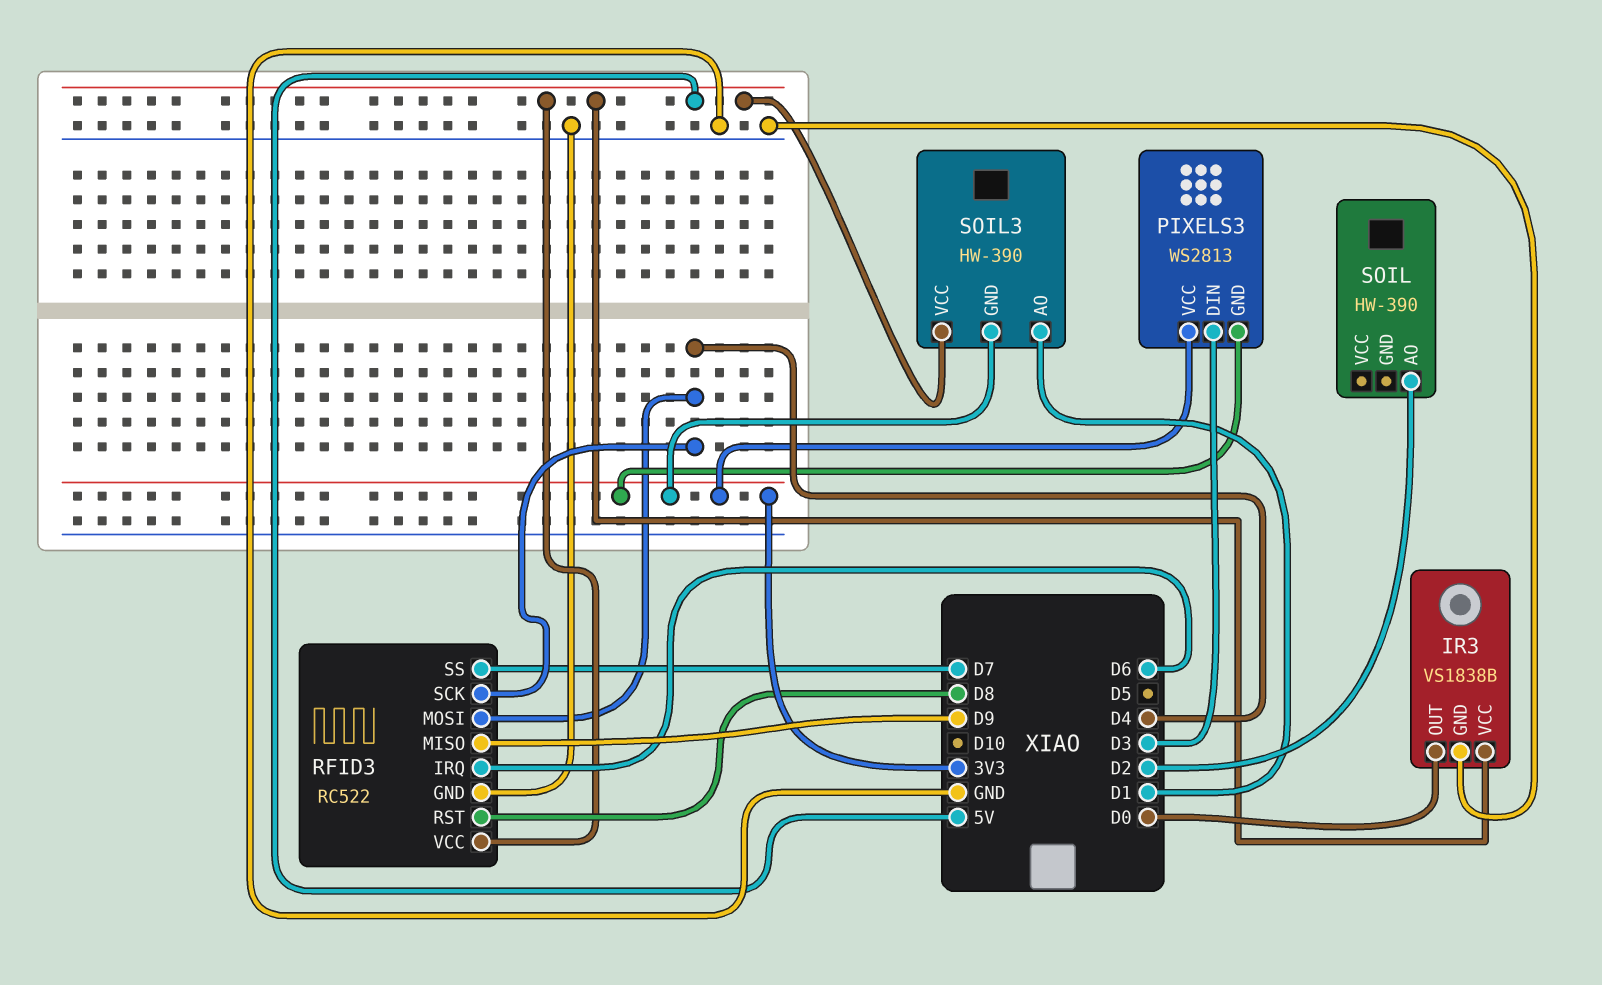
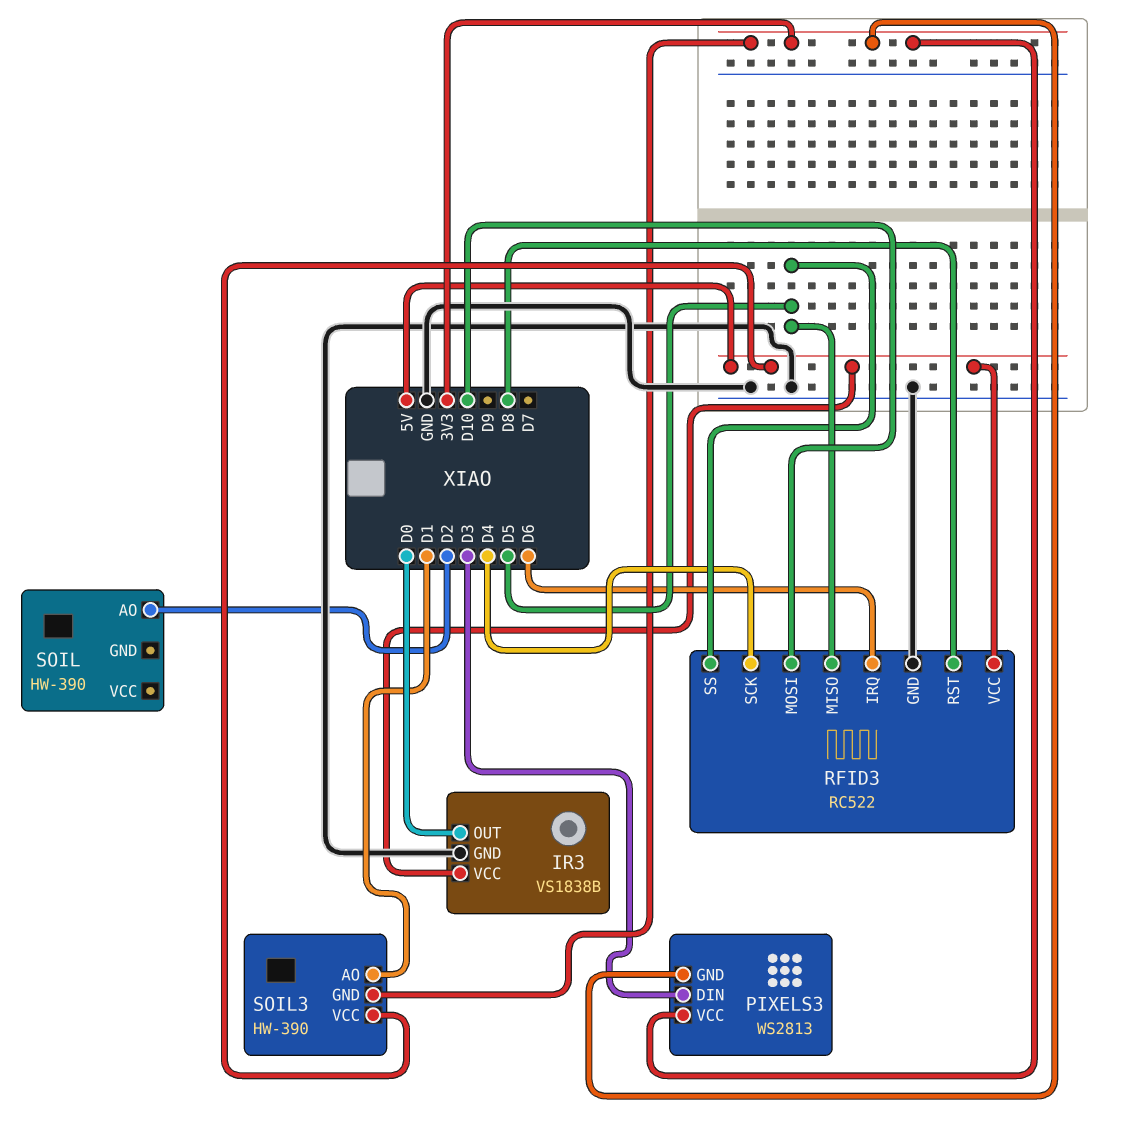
RFID3 pin MISO: D9 -> D5
RFID3 pin MOSI: D4 -> D10
RFID3 pin SS: D7 -> D5

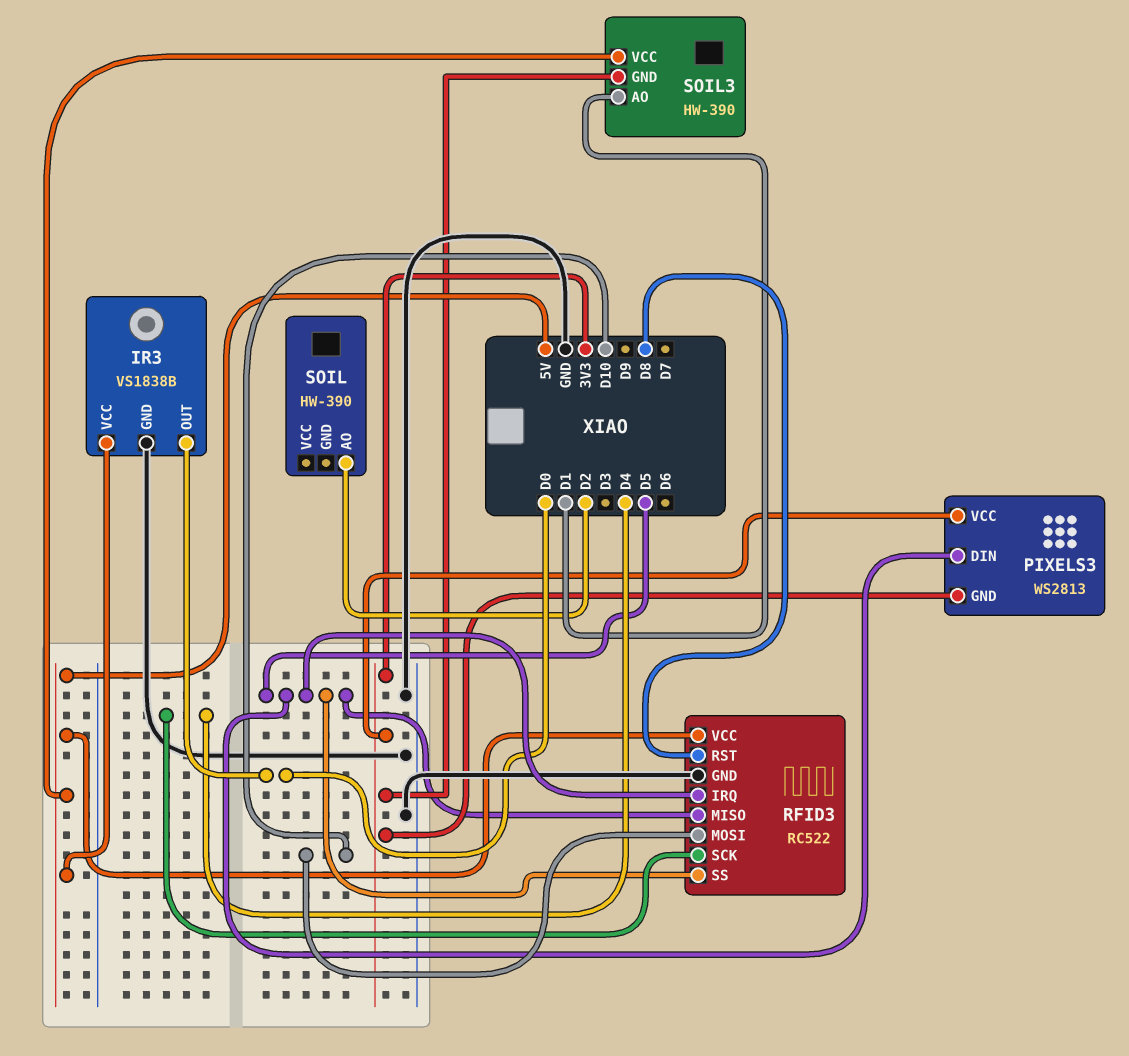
PIXELS3 pin DIN: D3 -> D5
RFID3 pin IRQ: D6 -> D5

